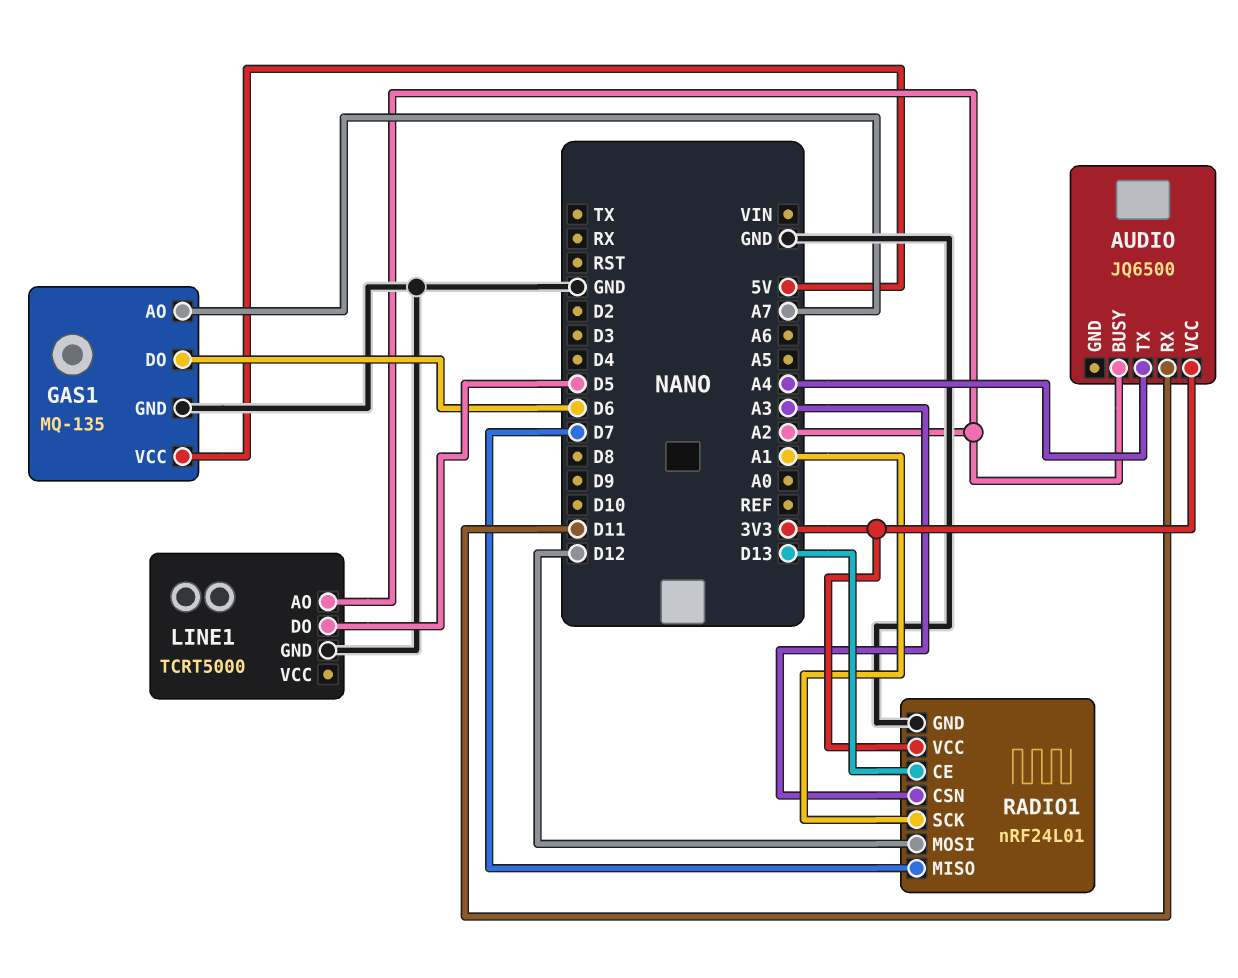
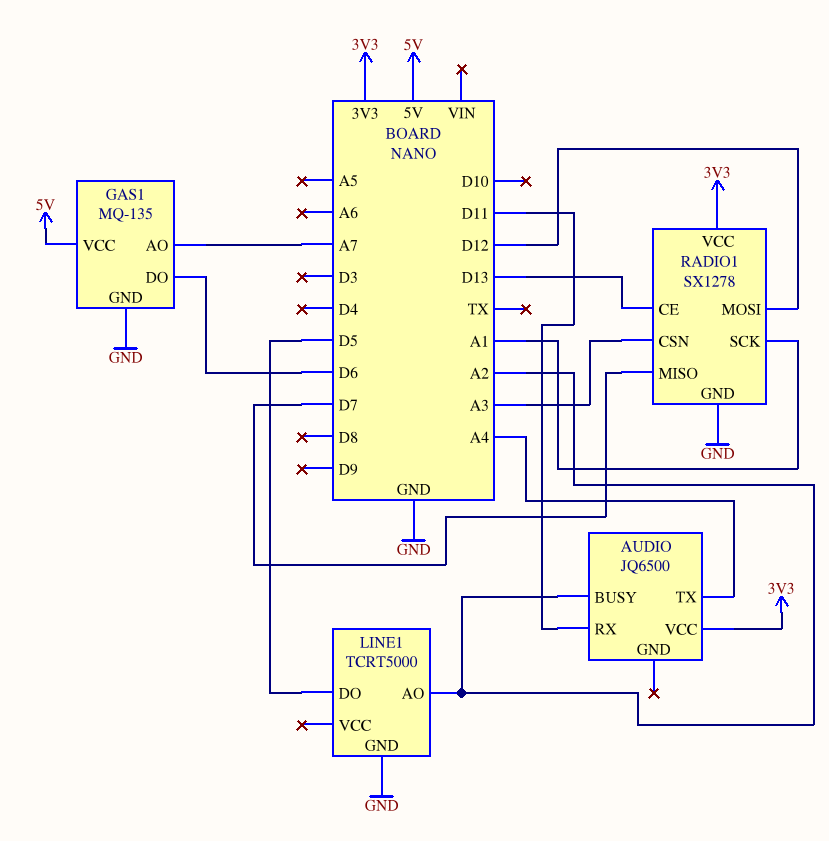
RADIO1: nRF24L01 -> SX1278

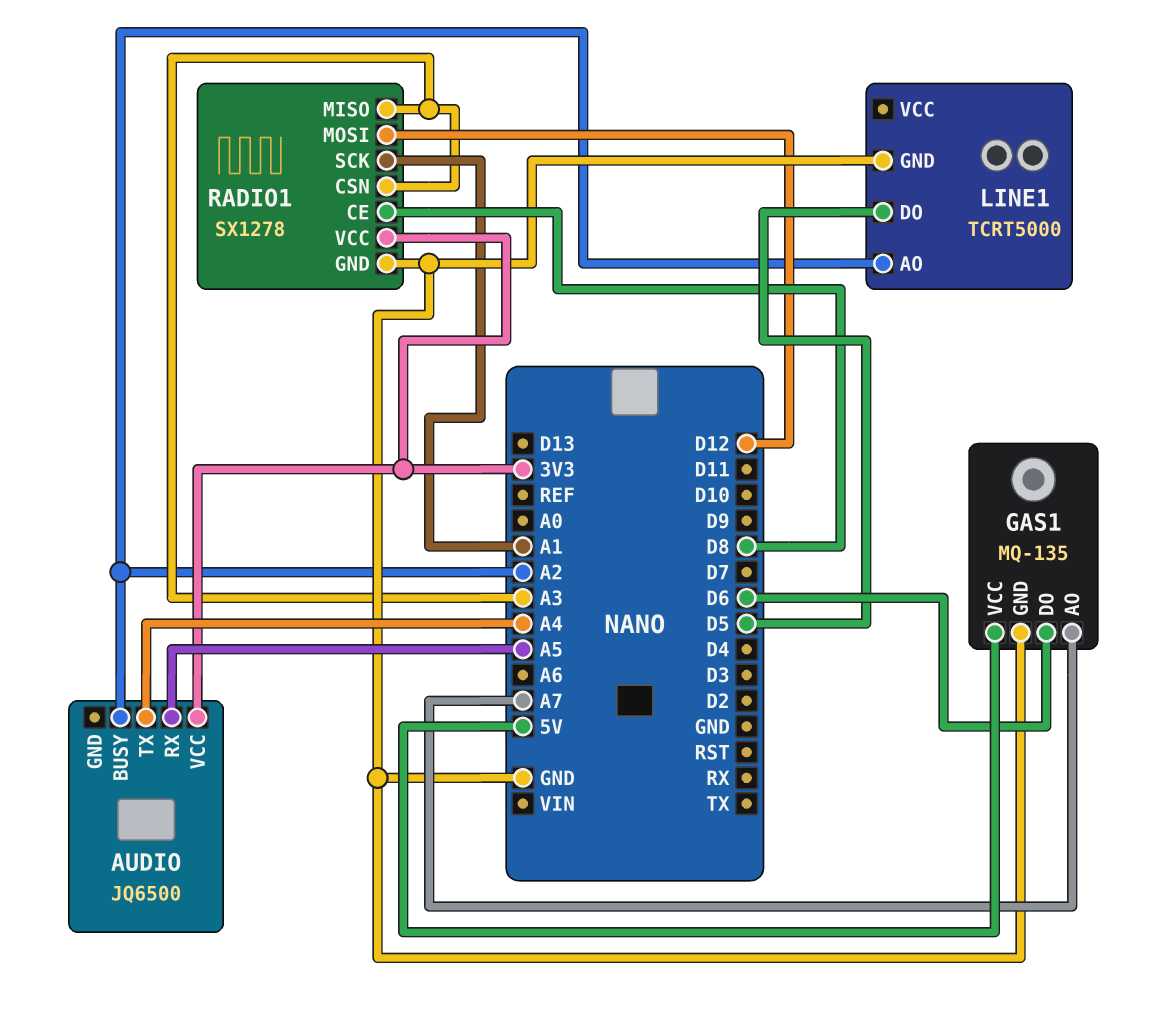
AUDIO pin RX: D11 -> A5
RADIO1 pin CE: D13 -> D8
RADIO1 pin MISO: D7 -> A3

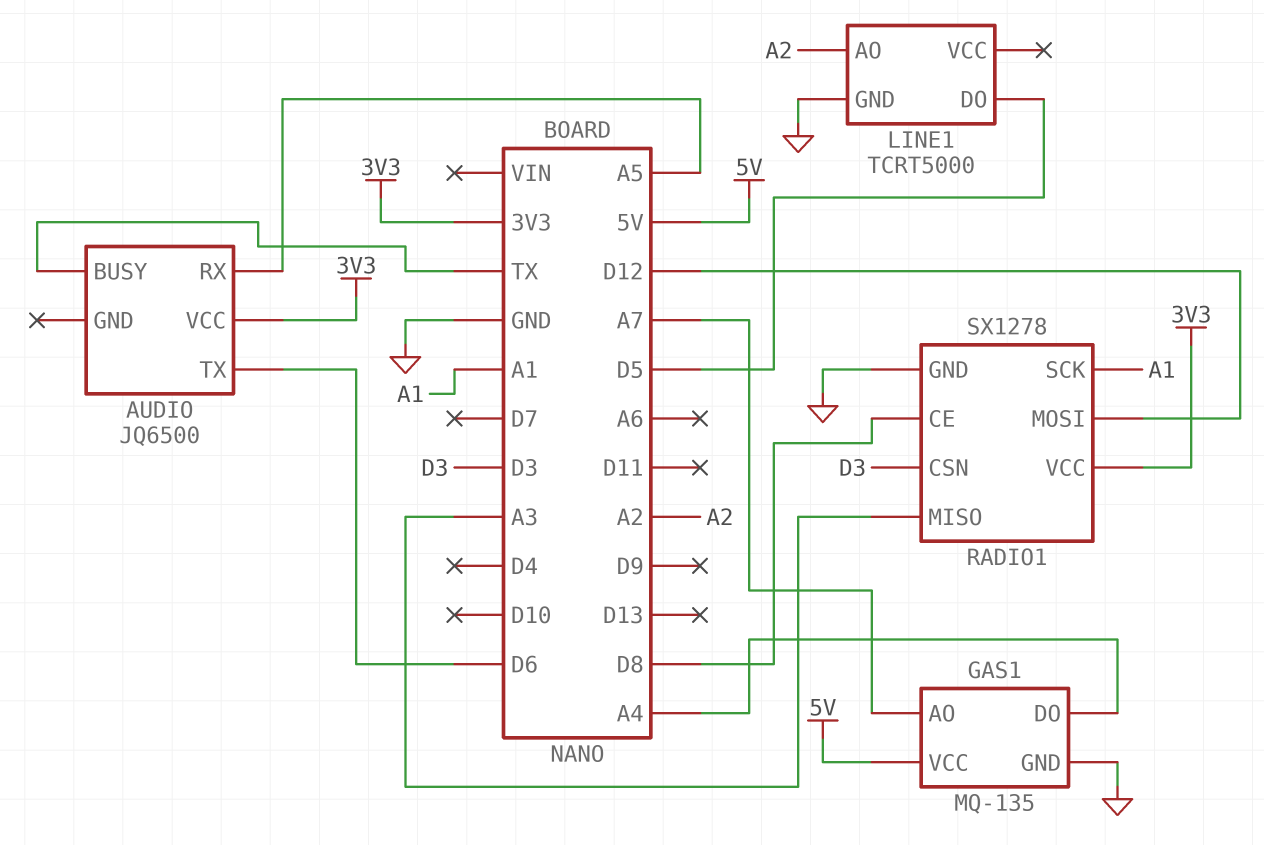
AUDIO pin BUSY: A2 -> TX
AUDIO pin TX: A4 -> D6
GAS1 pin DO: D6 -> A4
RADIO1 pin CSN: A3 -> D3

